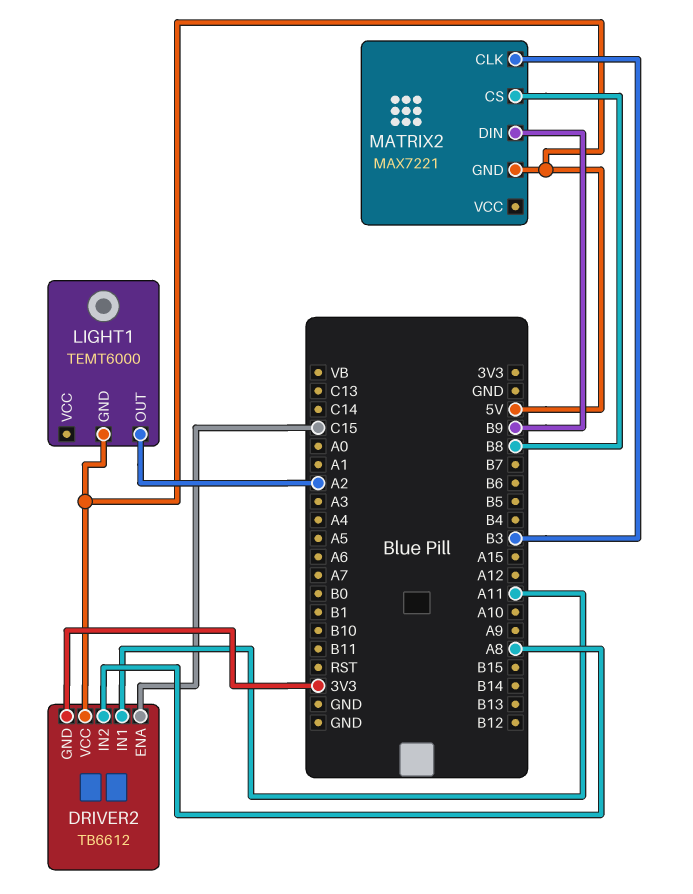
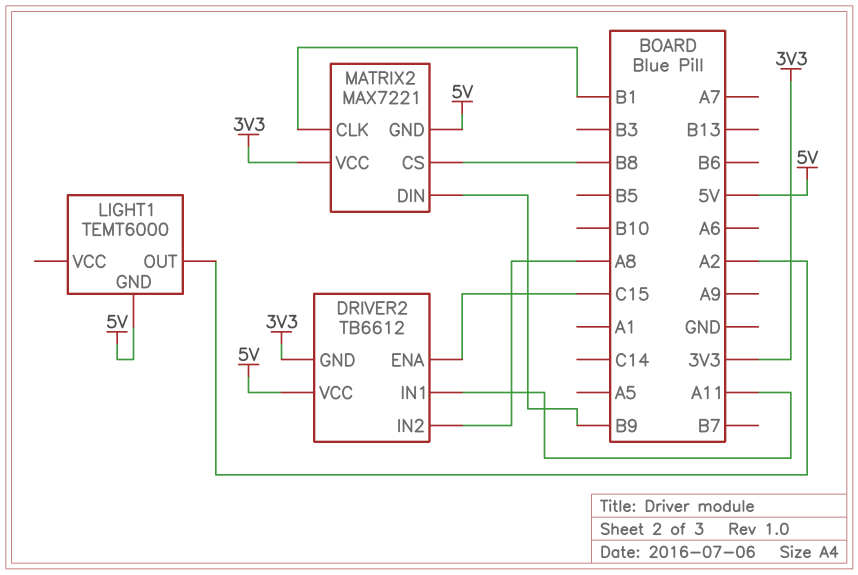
MATRIX2 pin CLK: B3 -> B1
MATRIX2 pin VCC: none -> 3V3

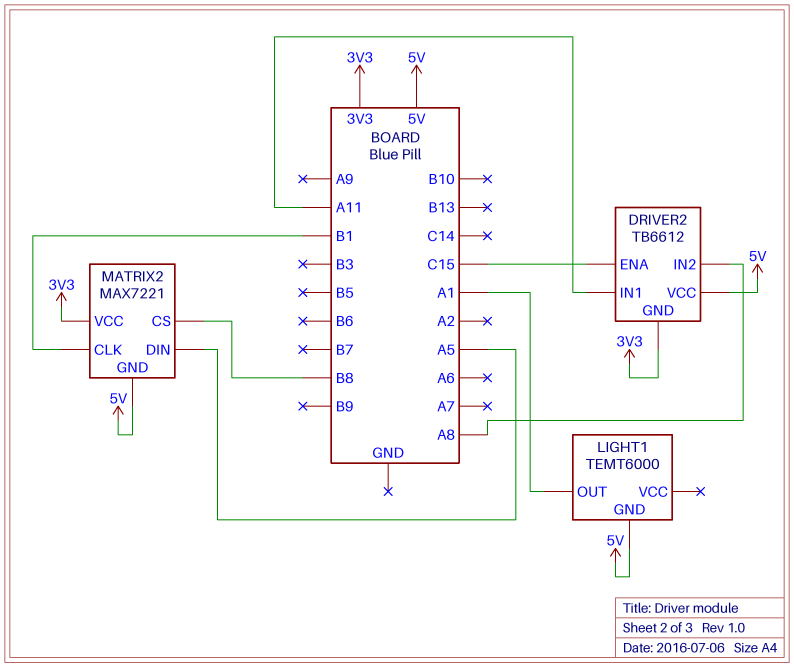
LIGHT1 pin OUT: A2 -> A1
MATRIX2 pin DIN: B9 -> A5

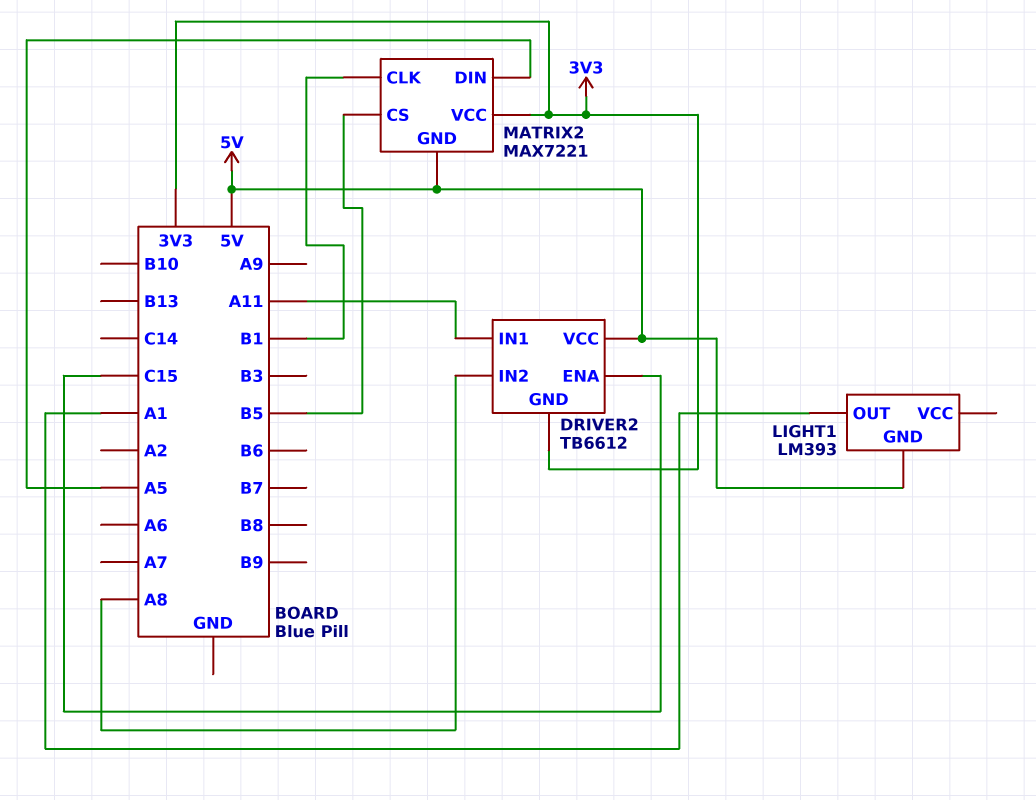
LIGHT1: TEMT6000 -> LM393
MATRIX2 pin CS: B8 -> B5

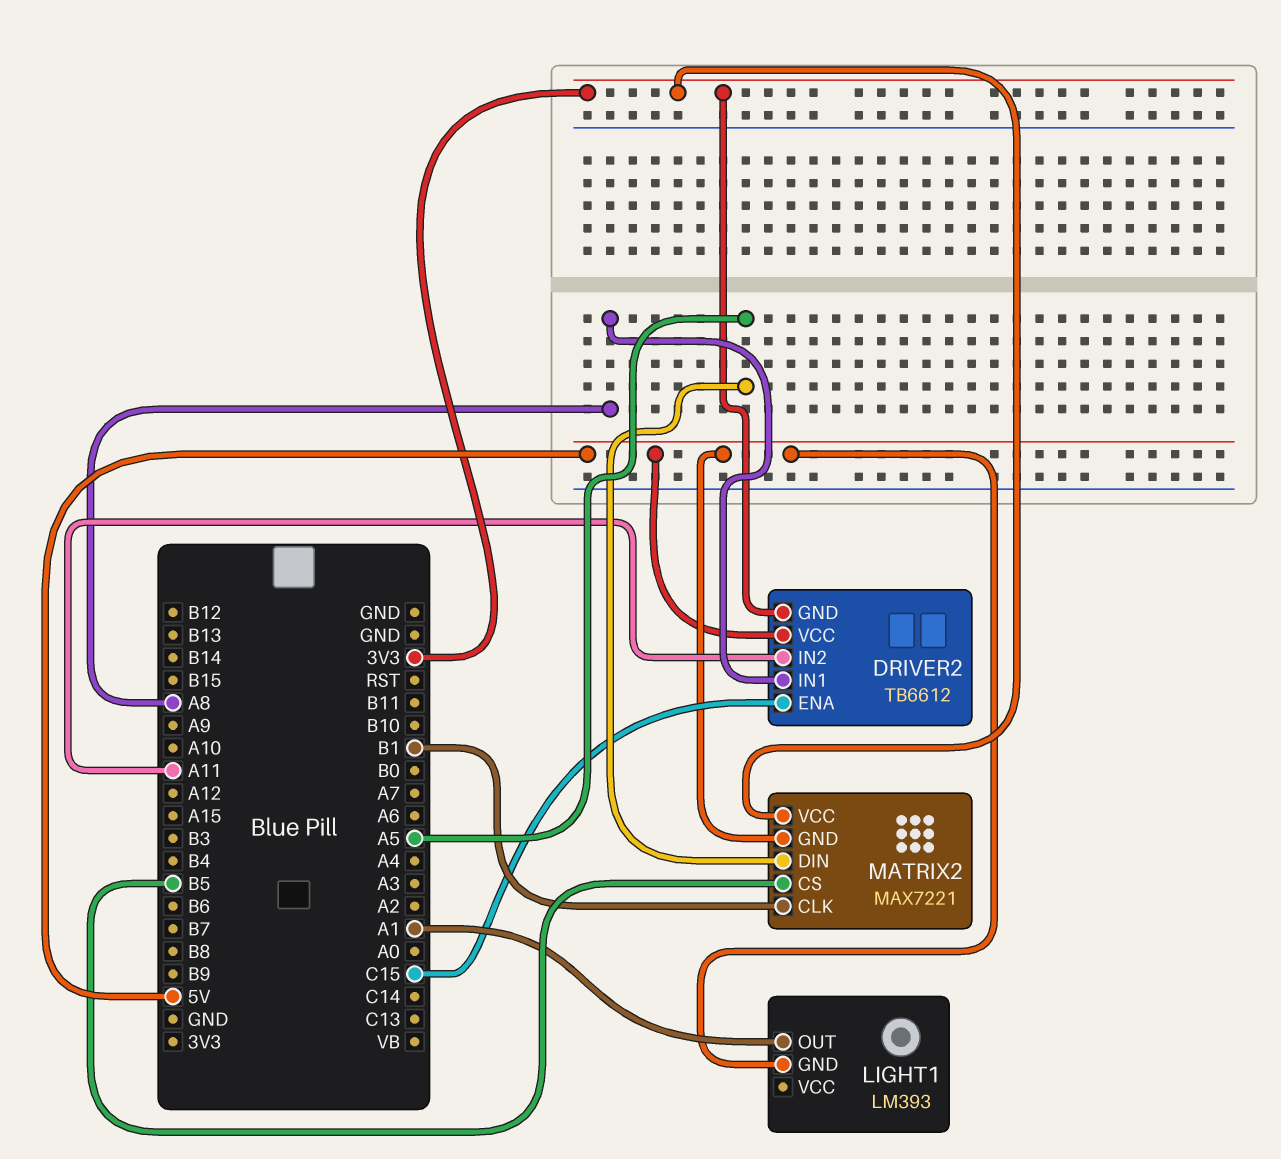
DRIVER2 pin IN1: A11 -> A8
DRIVER2 pin IN2: A8 -> A11

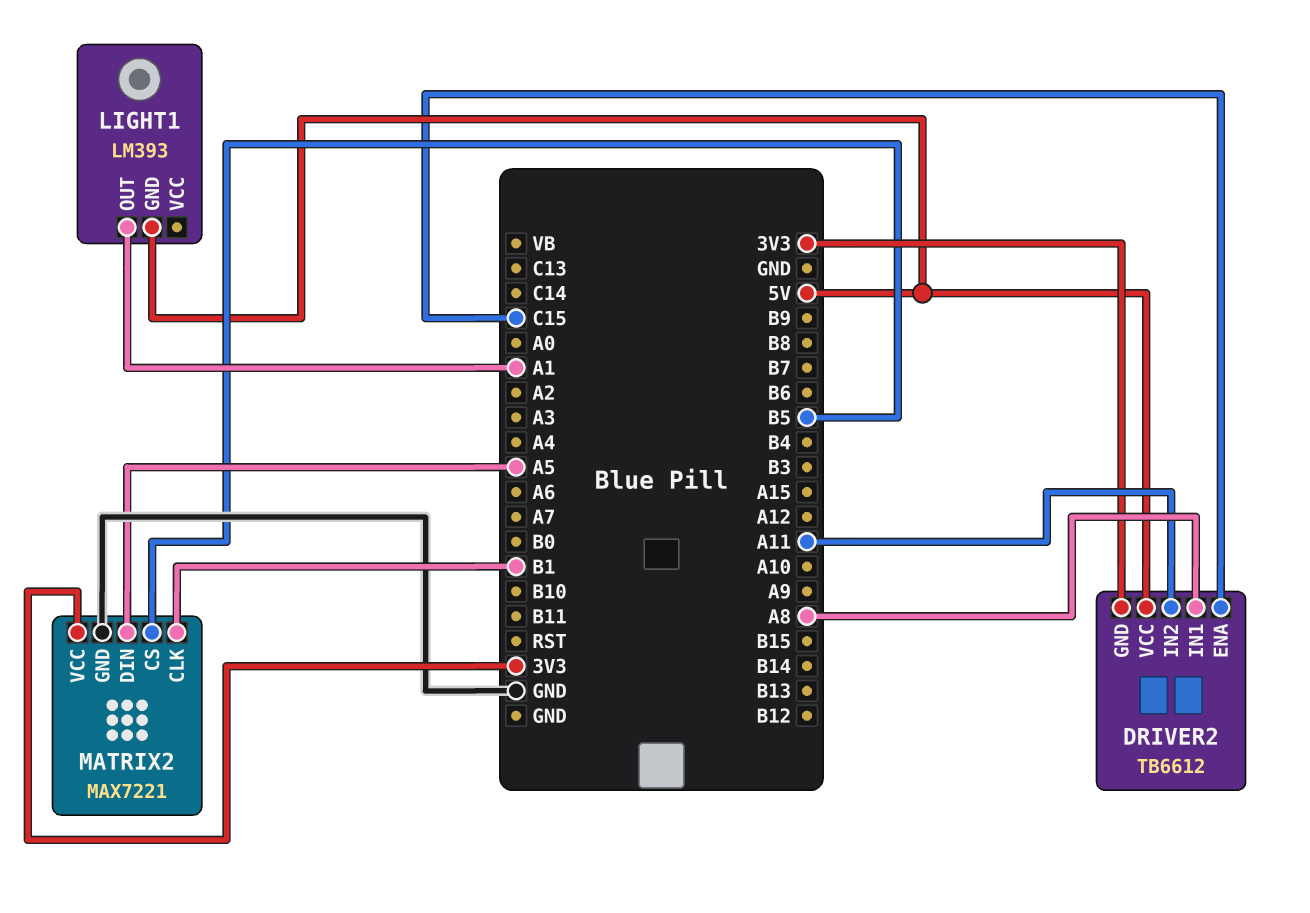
MATRIX2 pin GND: 5V -> GND

